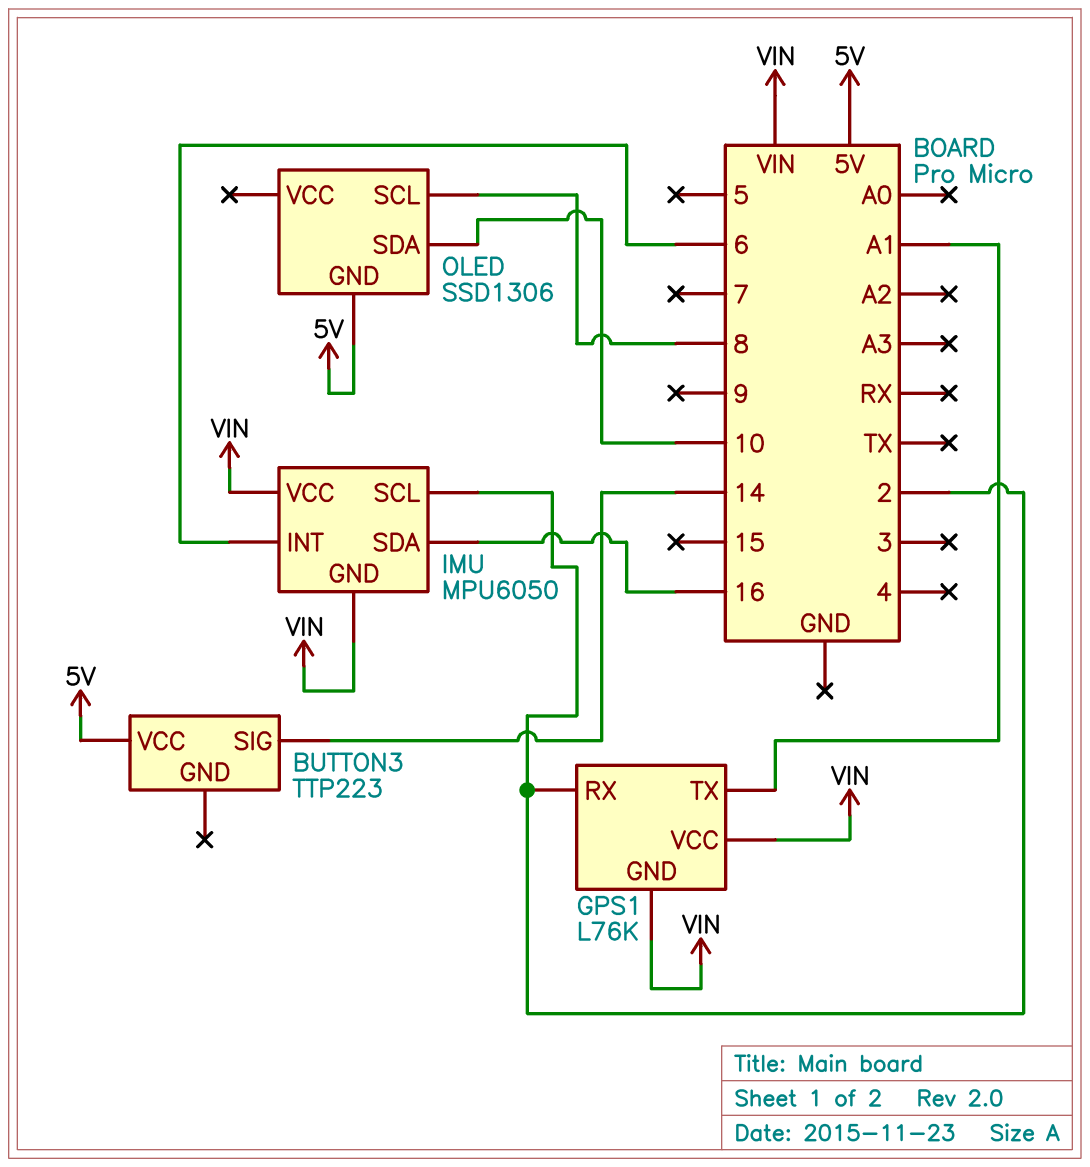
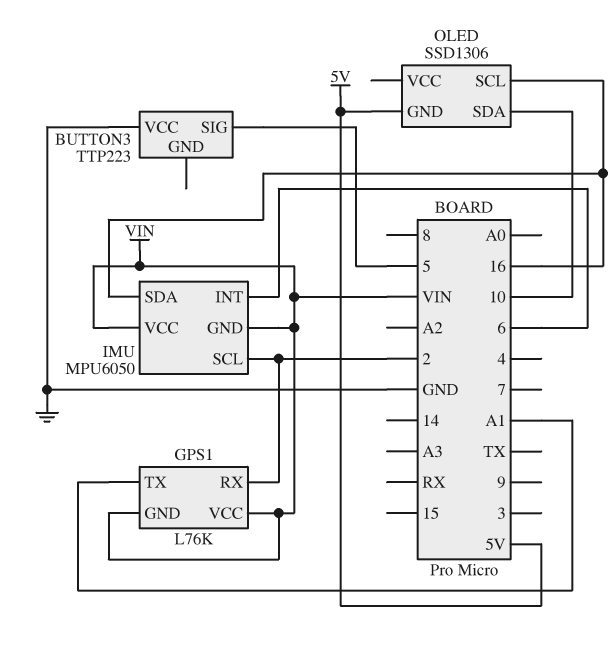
BUTTON3 pin SIG: 14 -> 5
BUTTON3 pin VCC: 5V -> GND
OLED pin SCL: 8 -> 16

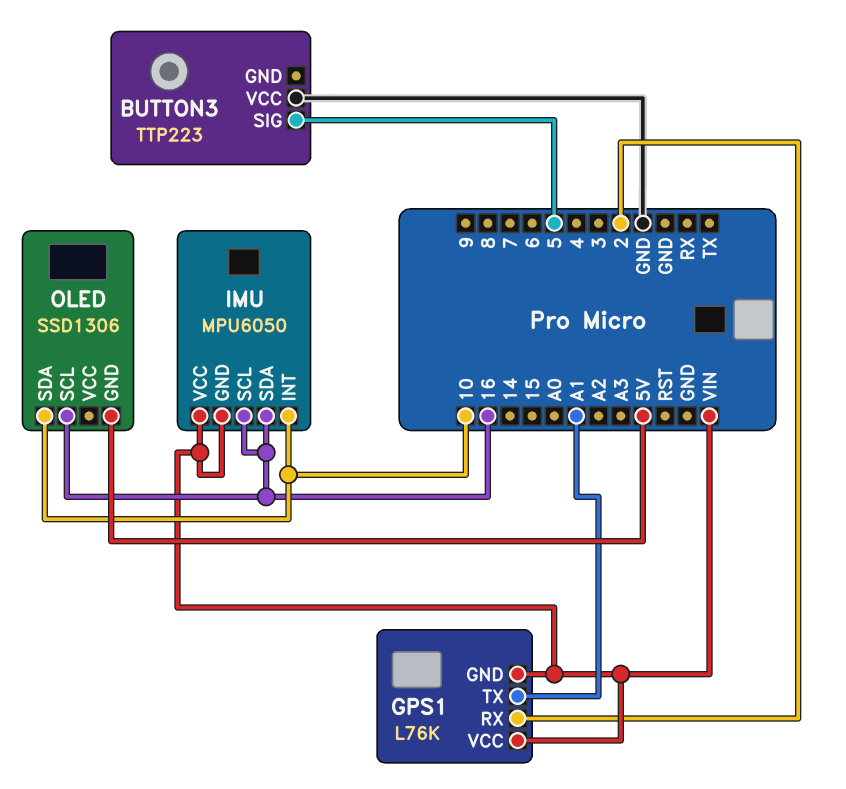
IMU pin INT: 6 -> 10
IMU pin SCL: 2 -> 16

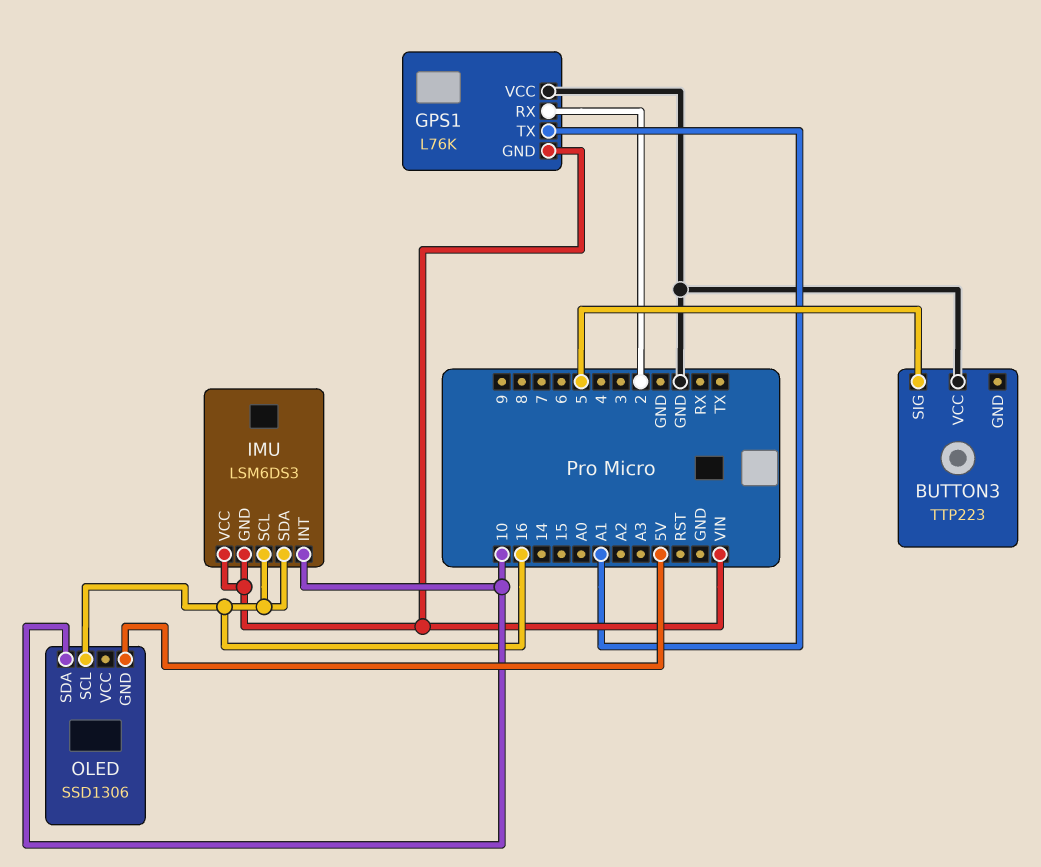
GPS1 pin VCC: VIN -> GND
IMU: MPU6050 -> LSM6DS3

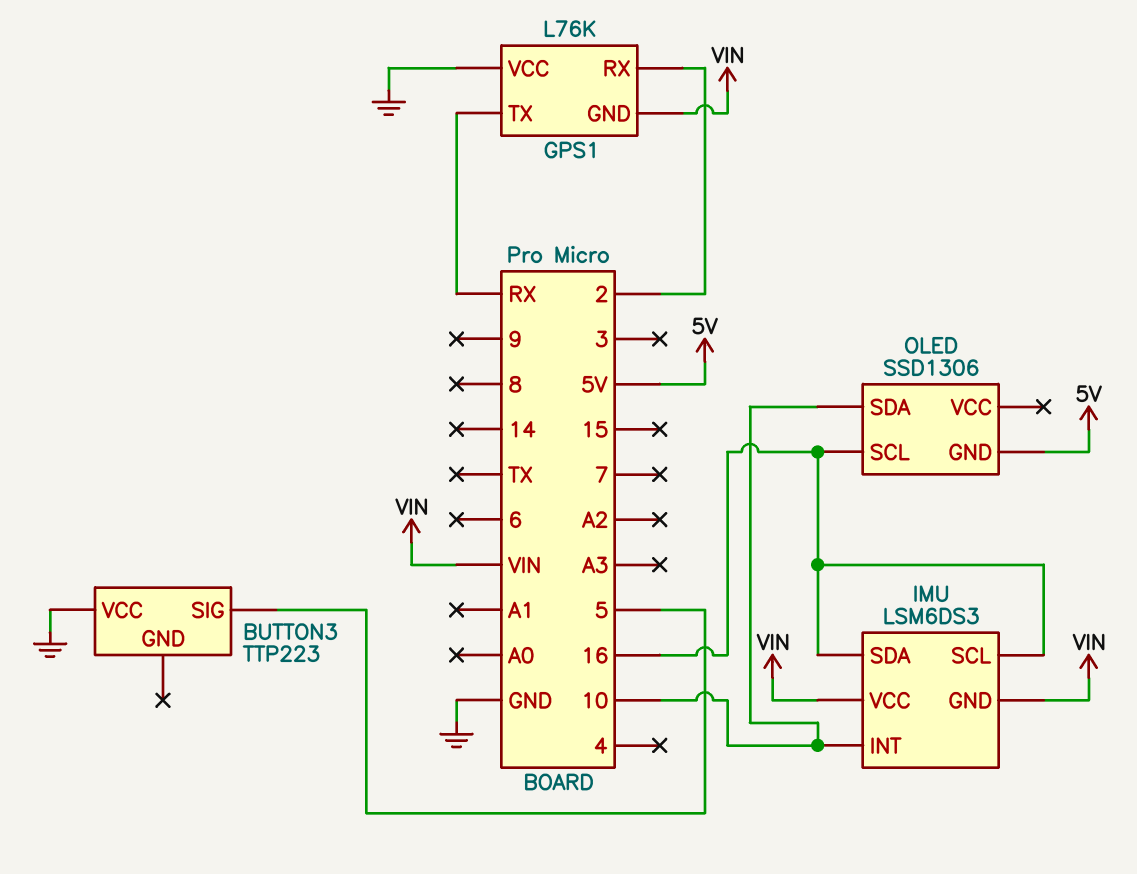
GPS1 pin TX: A1 -> RX

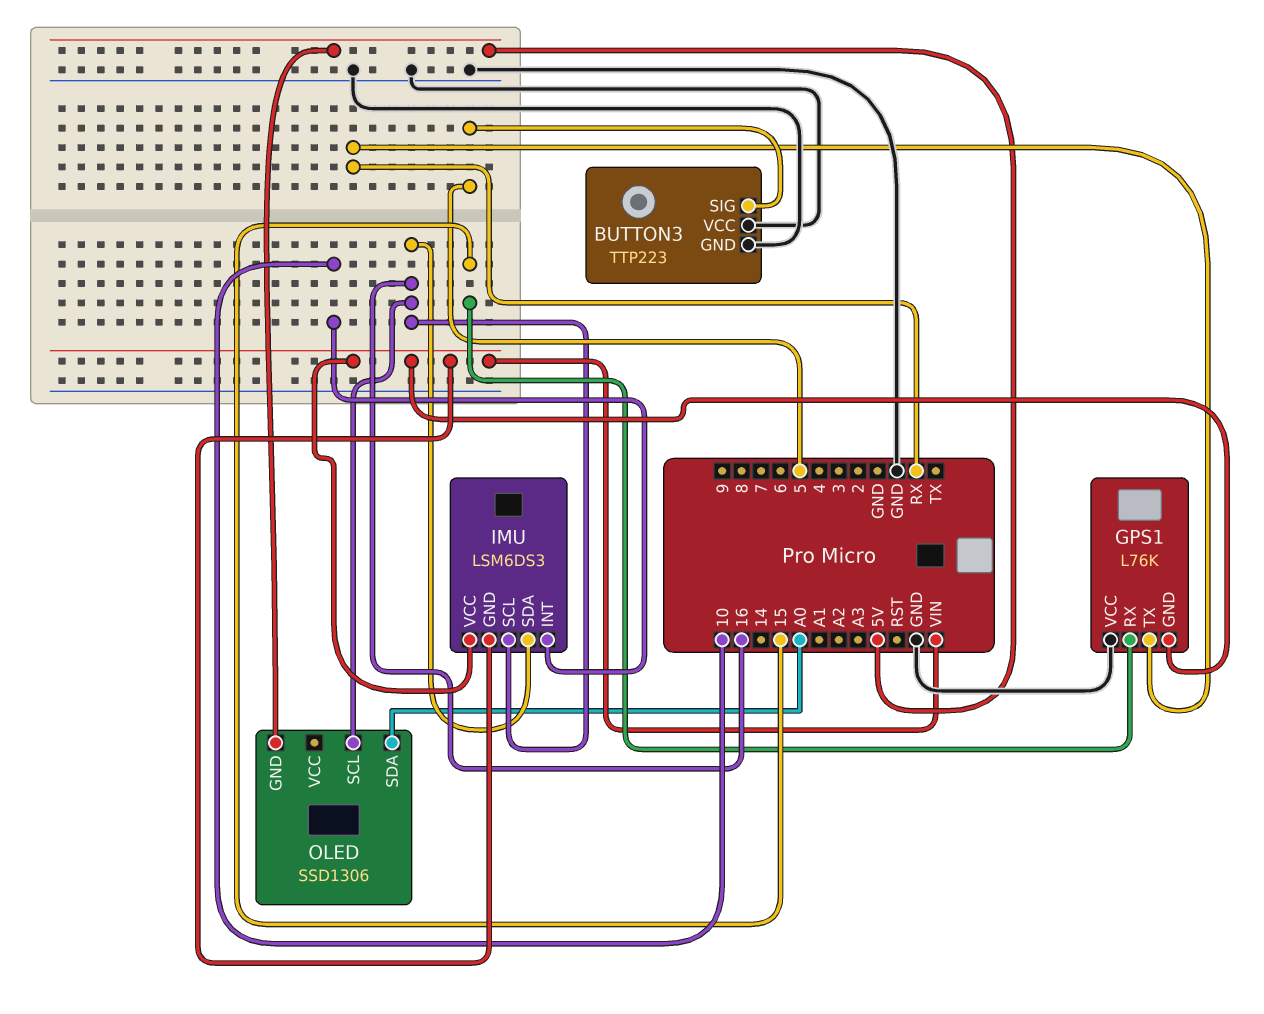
BUTTON3 pin GND: none -> GND
GPS1 pin RX: 2 -> 15
OLED pin SDA: 10 -> A0

